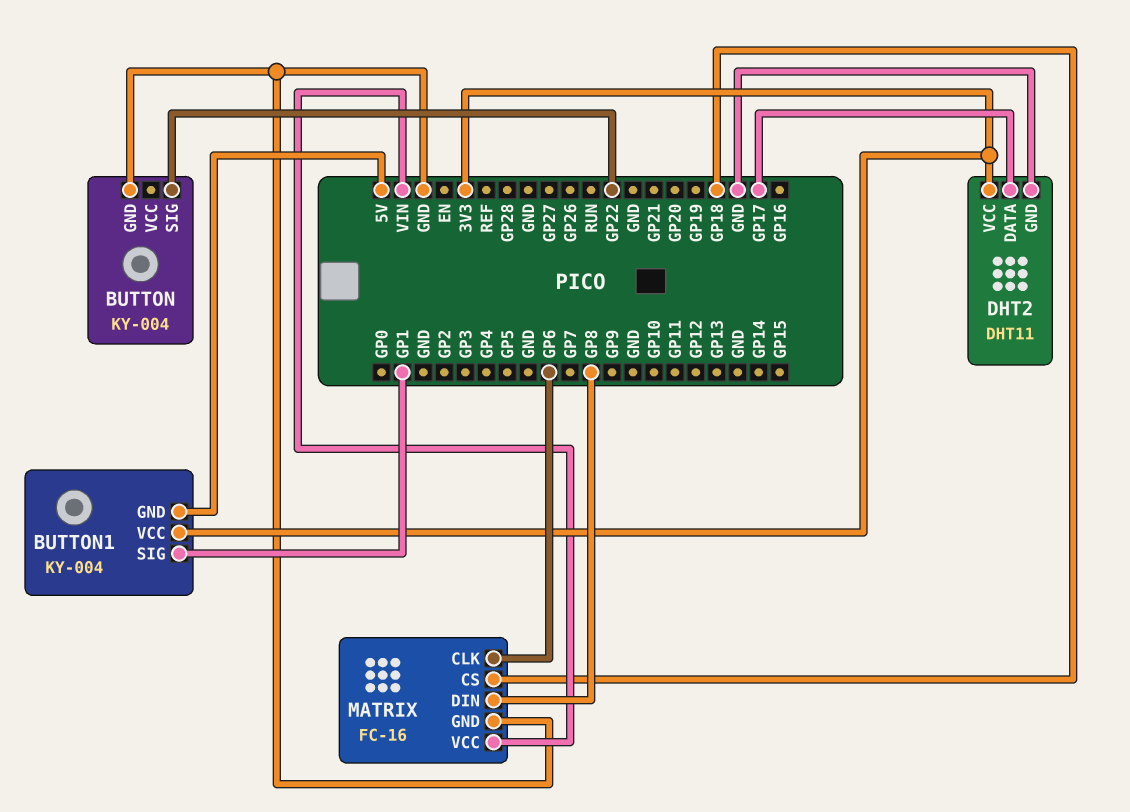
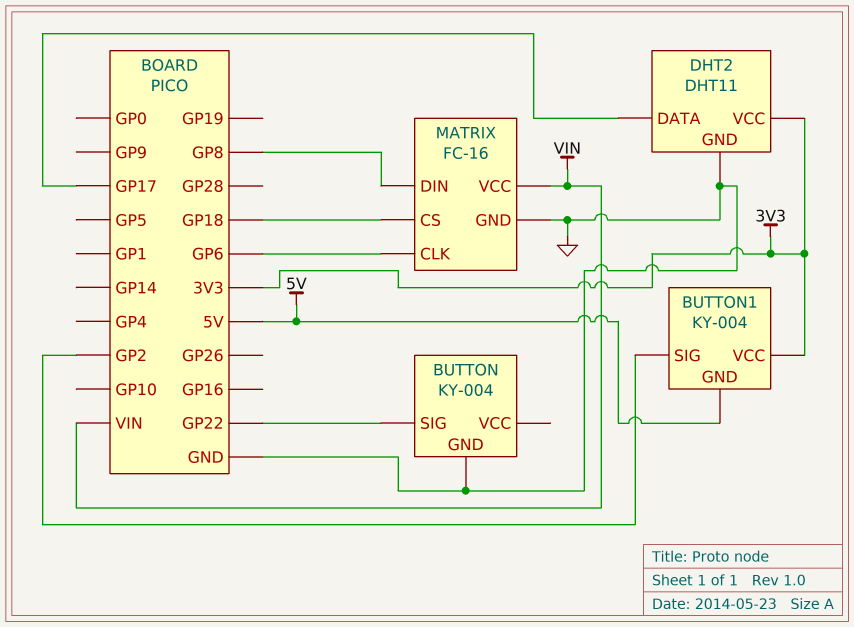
BUTTON1 pin SIG: GP1 -> GP2

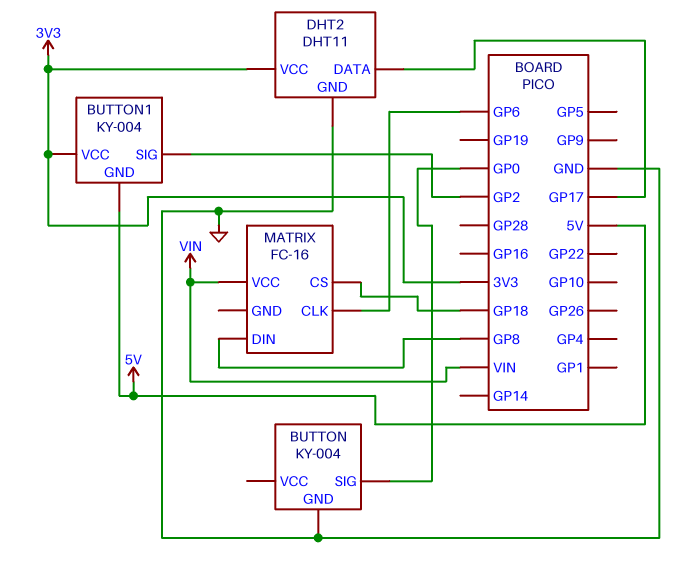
BUTTON pin SIG: GP22 -> GP0
MATRIX pin GND: GND -> none

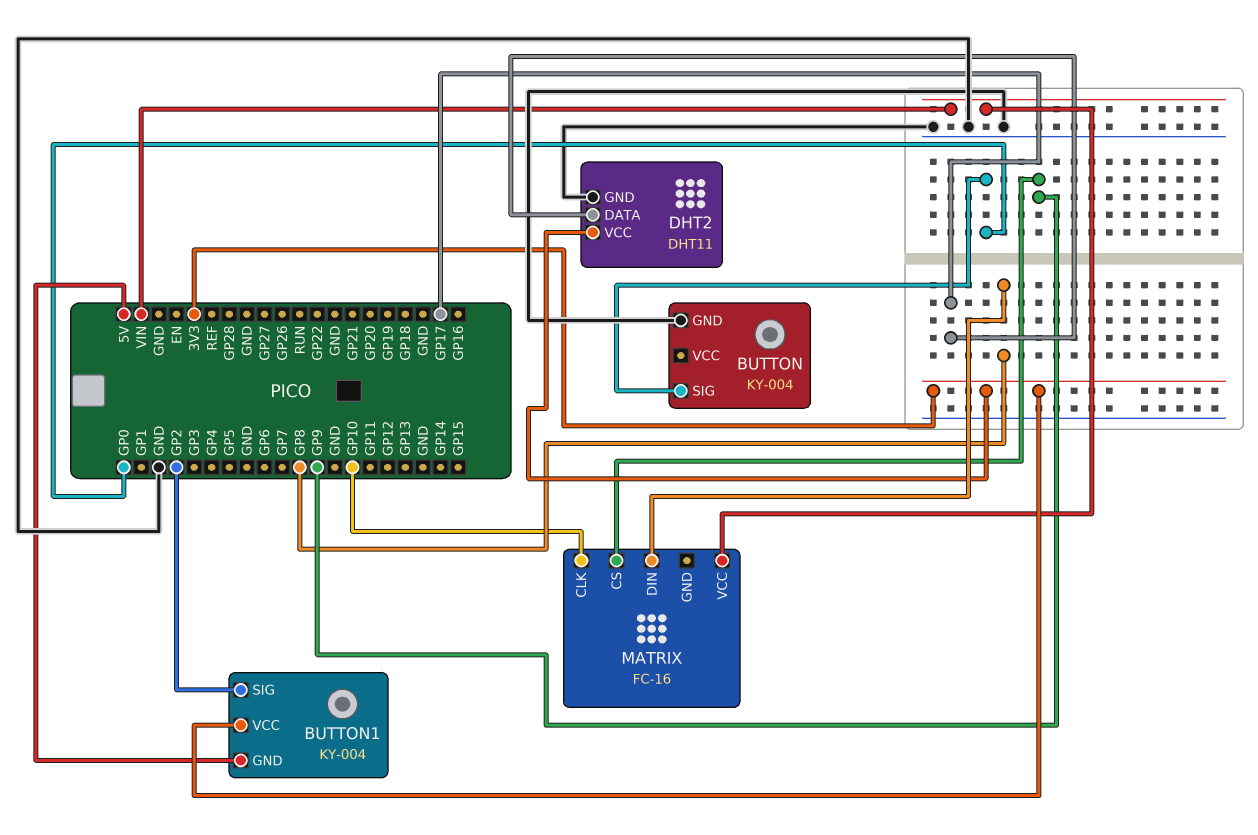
MATRIX pin CLK: GP6 -> GP10
MATRIX pin CS: GP18 -> GP9

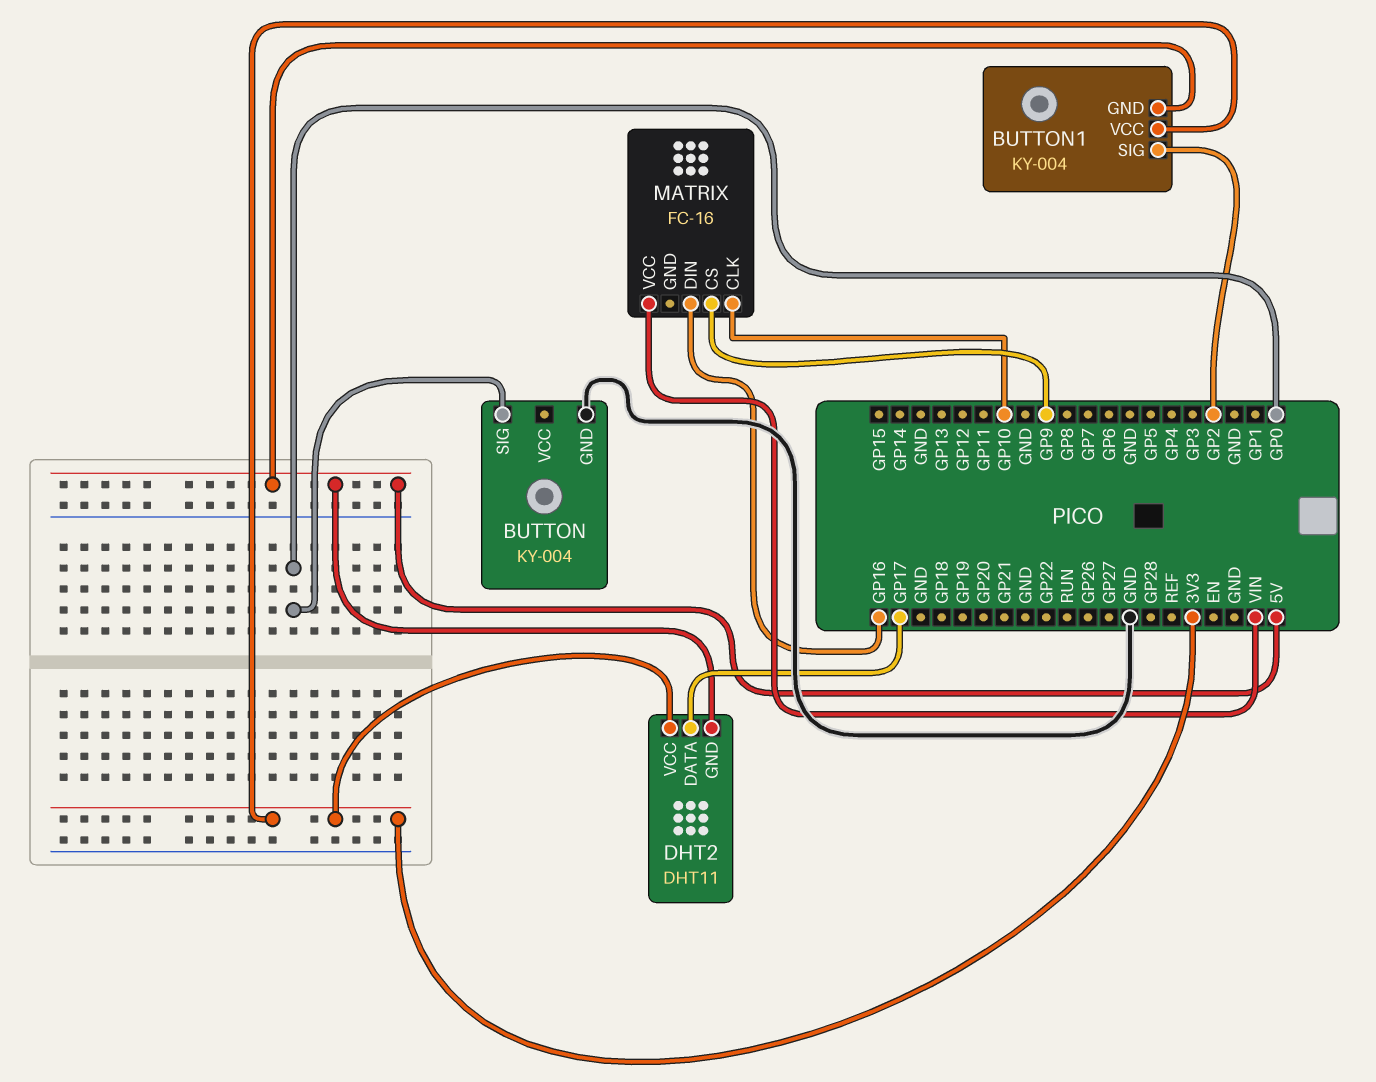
DHT2 pin GND: GND -> 5V
MATRIX pin DIN: GP8 -> GP16

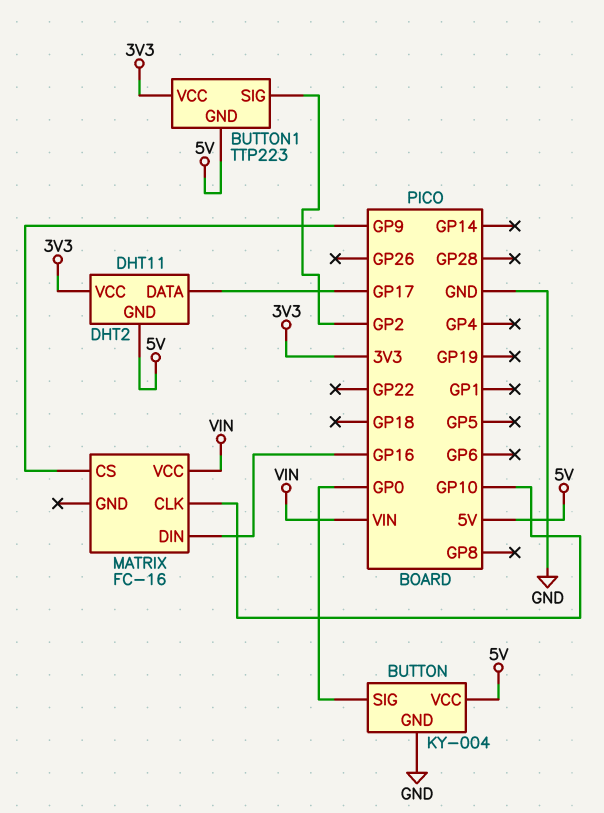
BUTTON pin VCC: none -> 5V
BUTTON1: KY-004 -> TTP223

